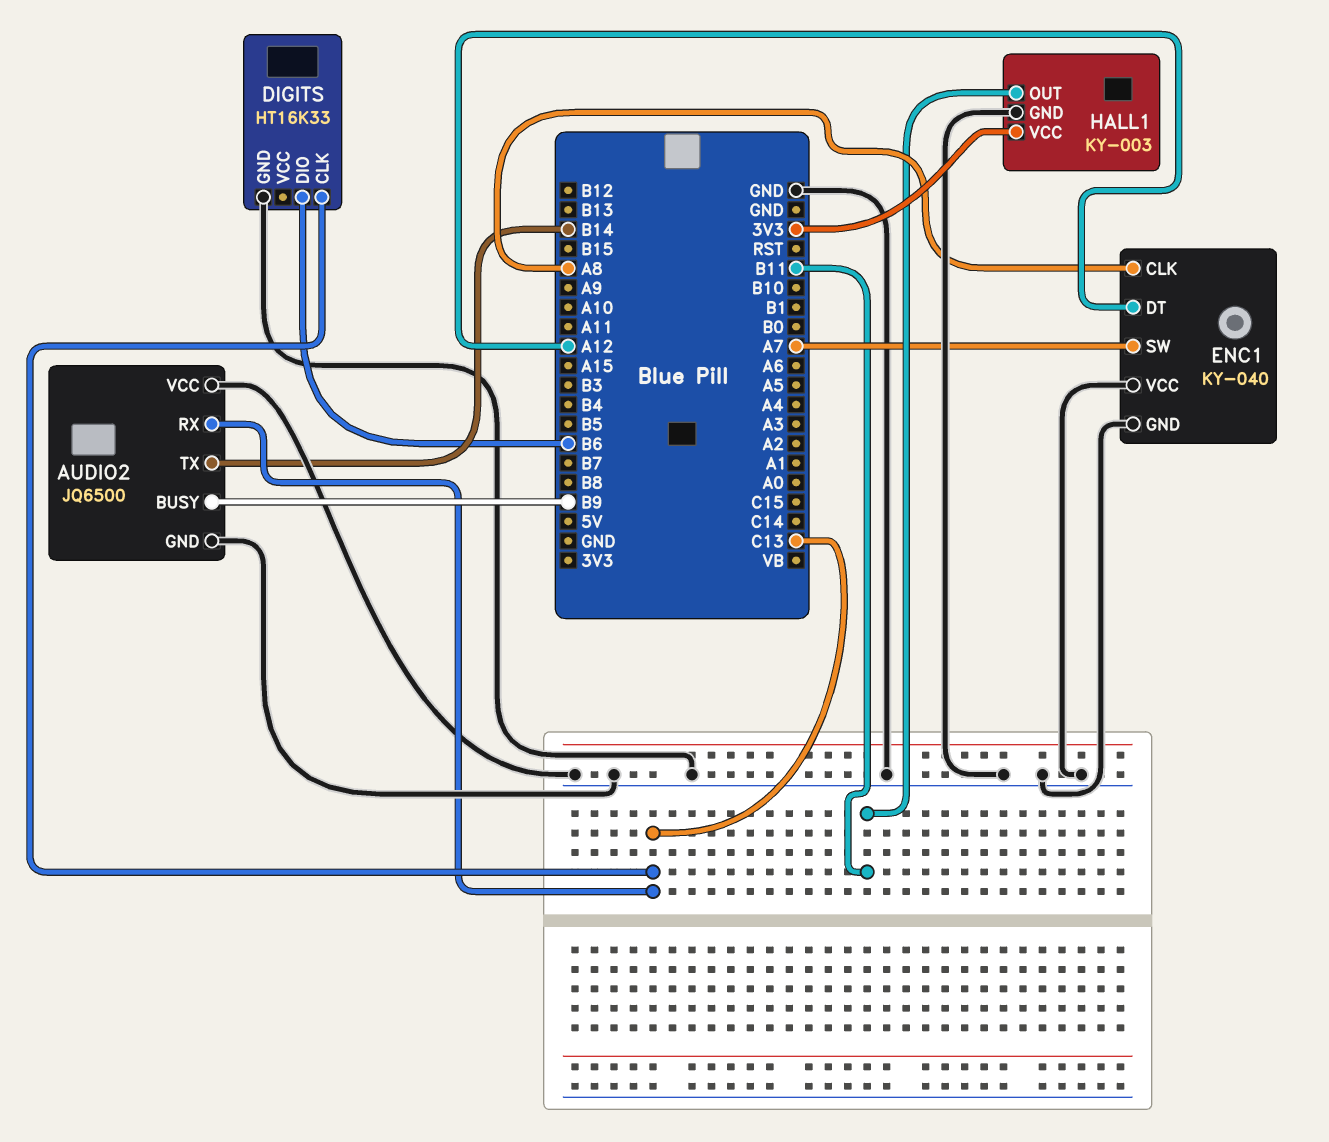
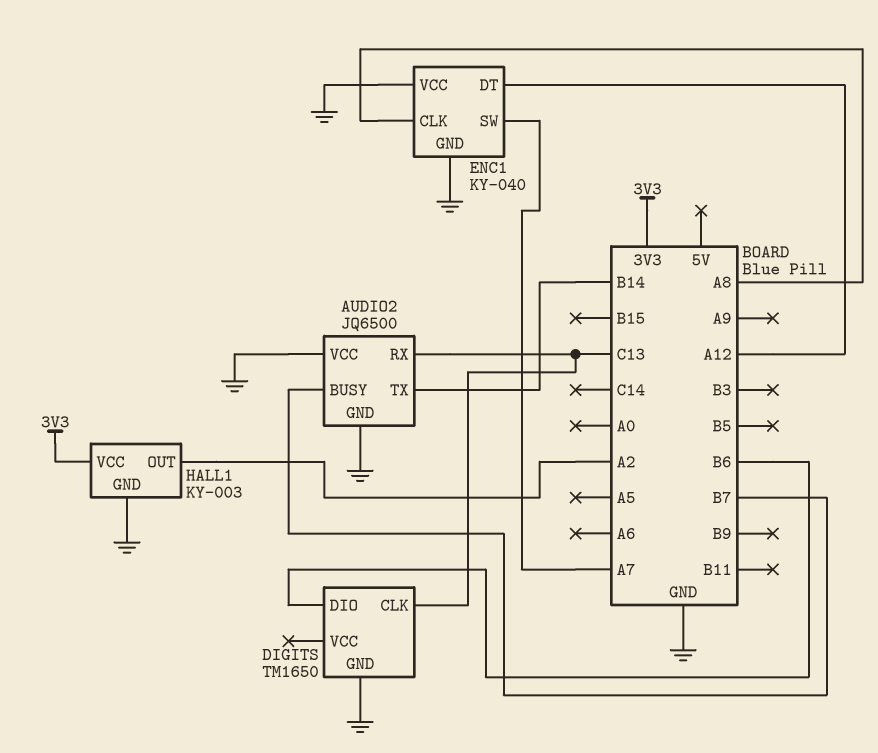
AUDIO2 pin BUSY: B9 -> B7
DIGITS: HT16K33 -> TM1650
HALL1 pin OUT: B11 -> A2

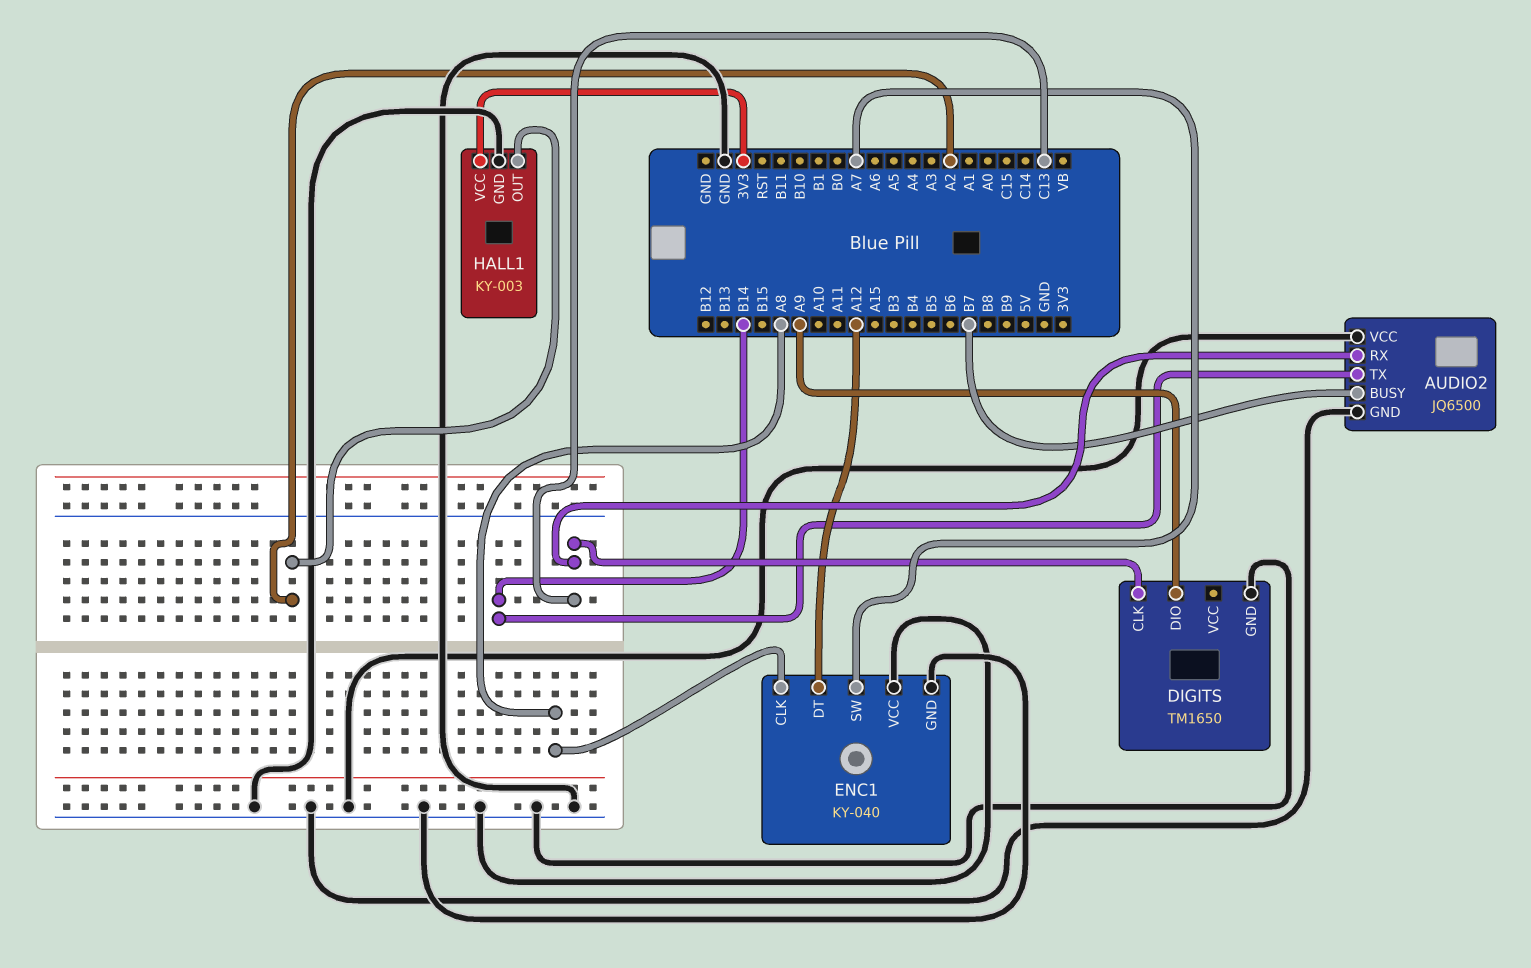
DIGITS pin DIO: B6 -> A9

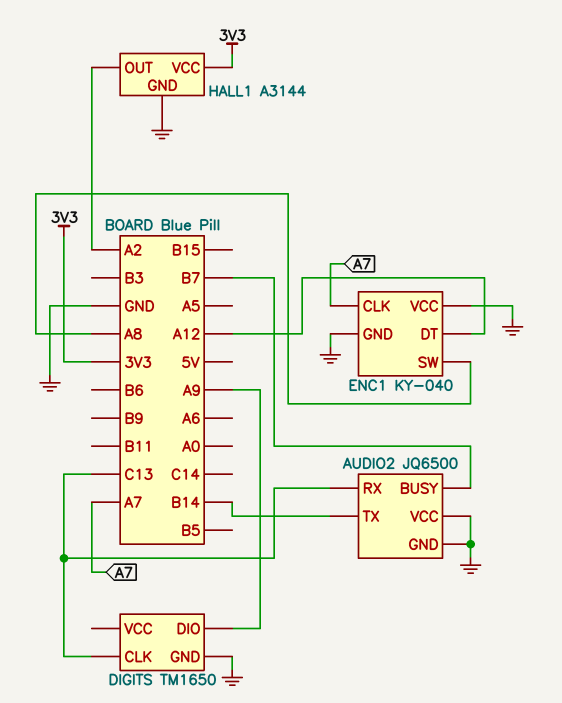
ENC1 pin CLK: A8 -> A7
ENC1 pin SW: A7 -> A8
HALL1: KY-003 -> A3144

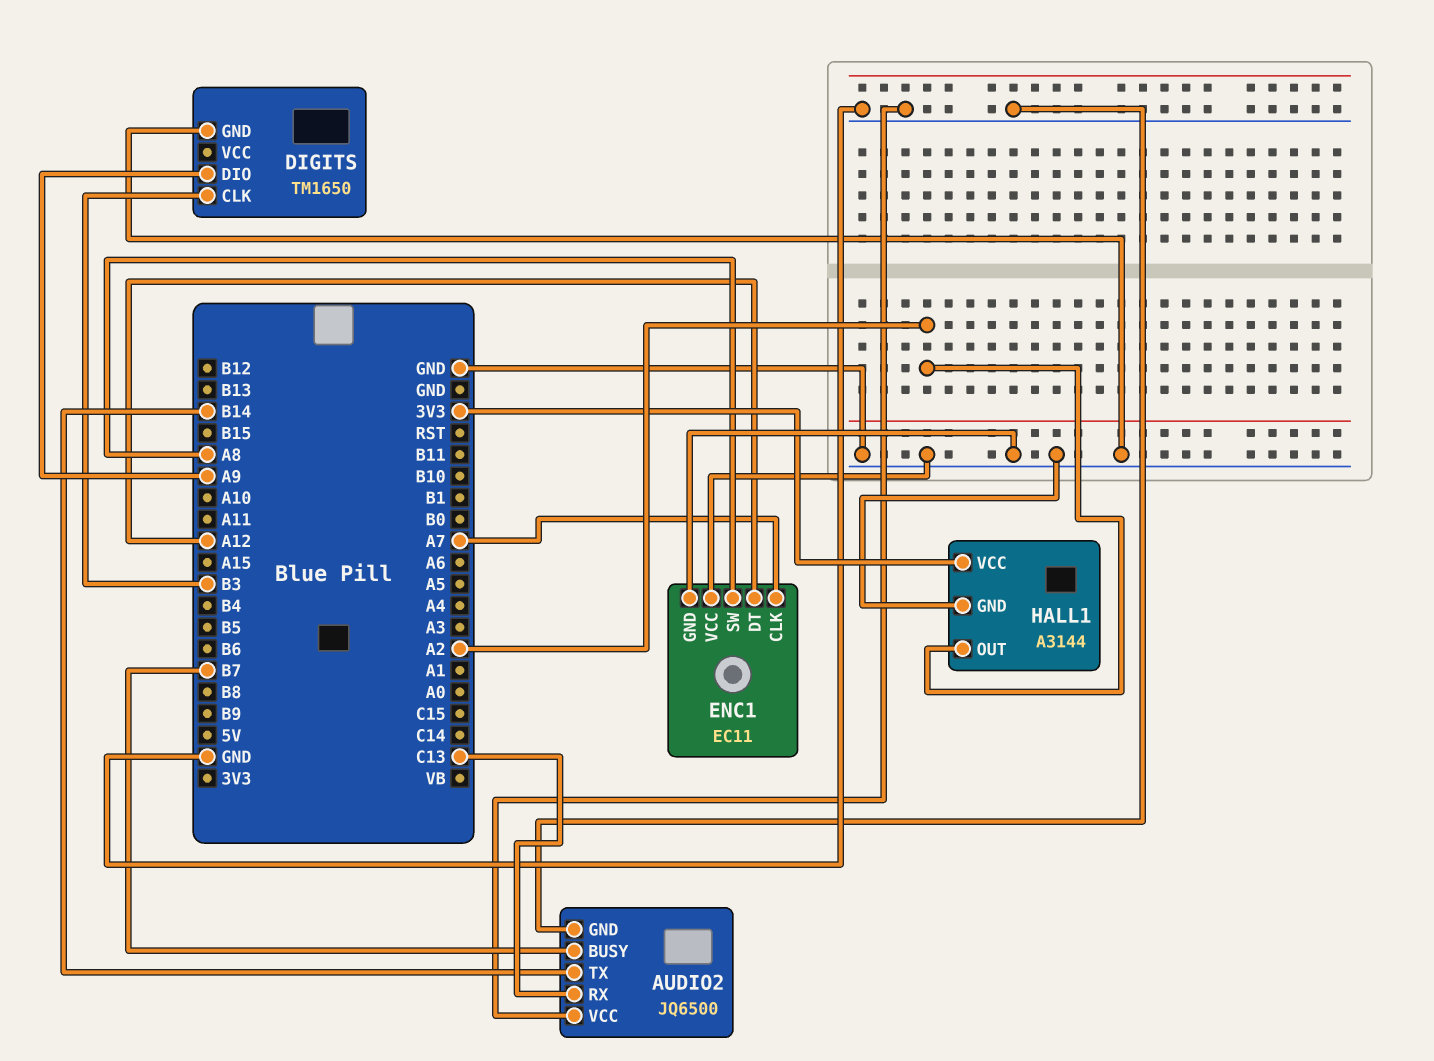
DIGITS pin CLK: C13 -> B3
ENC1: KY-040 -> EC11

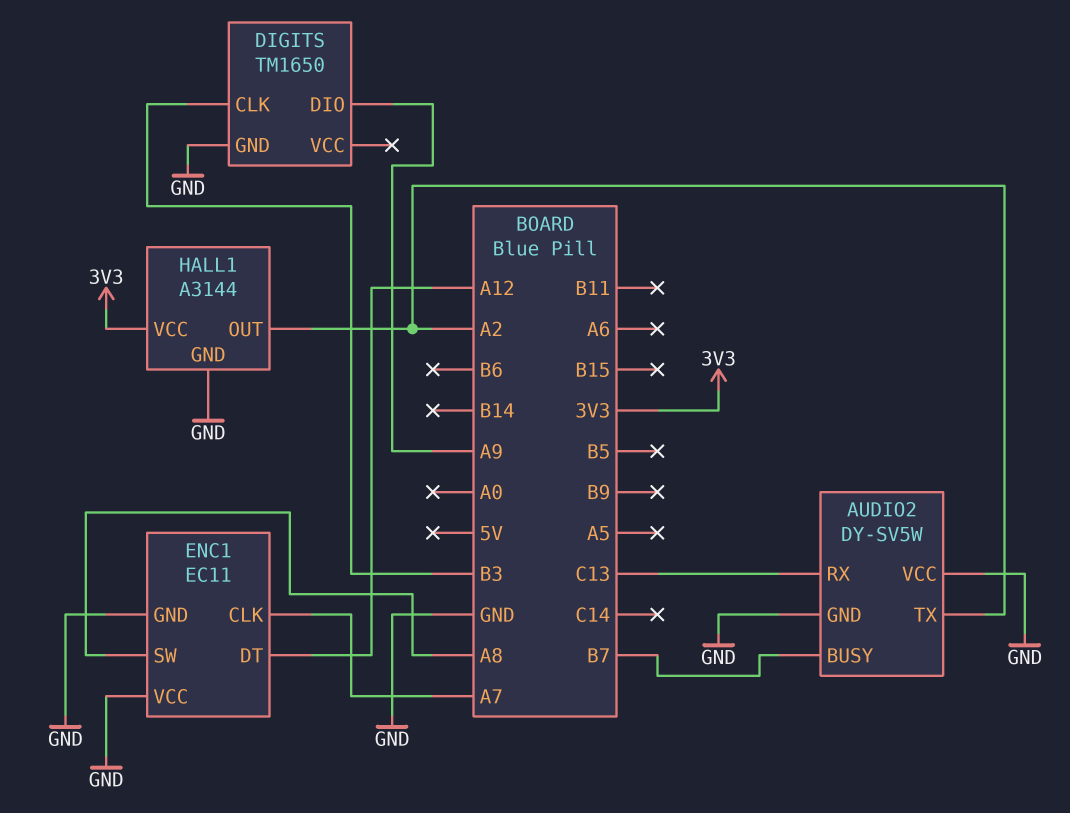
AUDIO2: JQ6500 -> DY-SV5W
AUDIO2 pin TX: B14 -> A2

